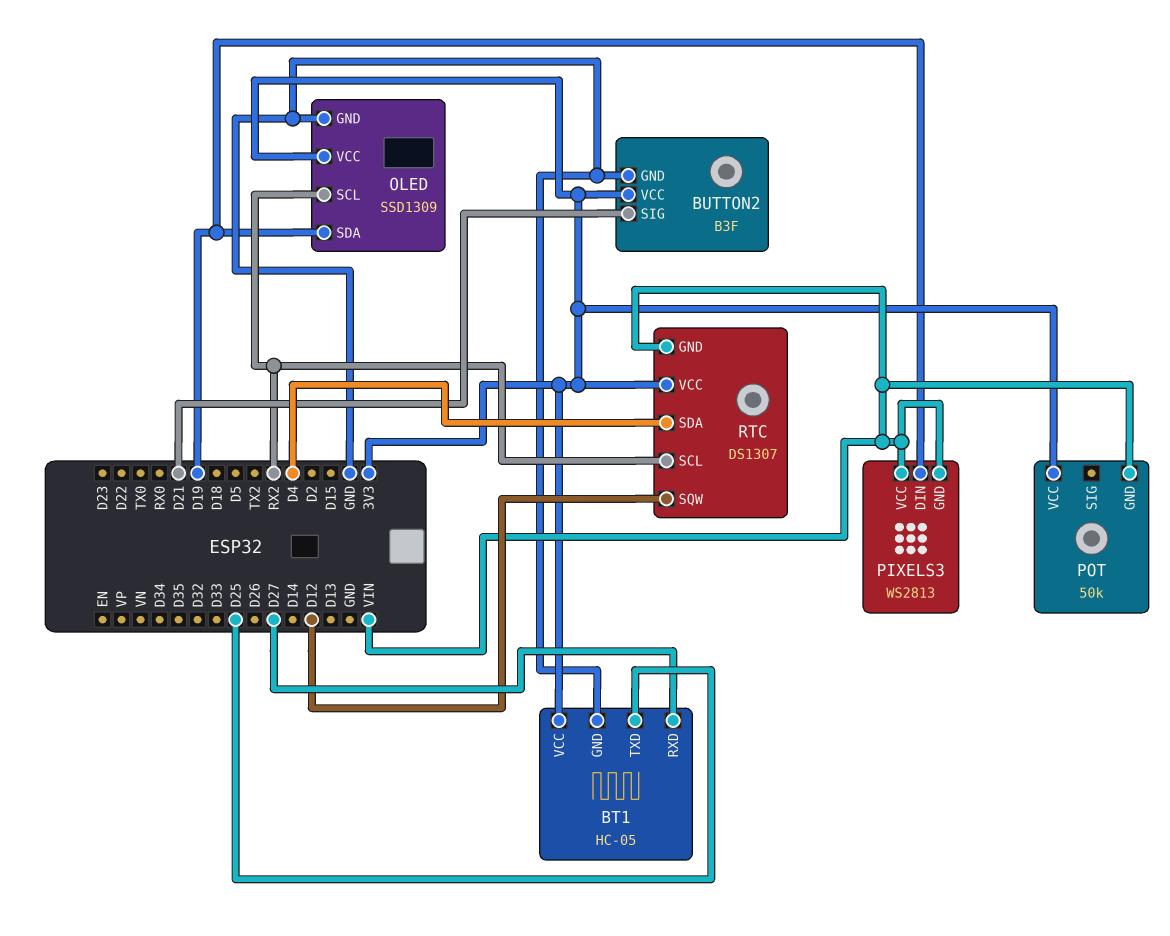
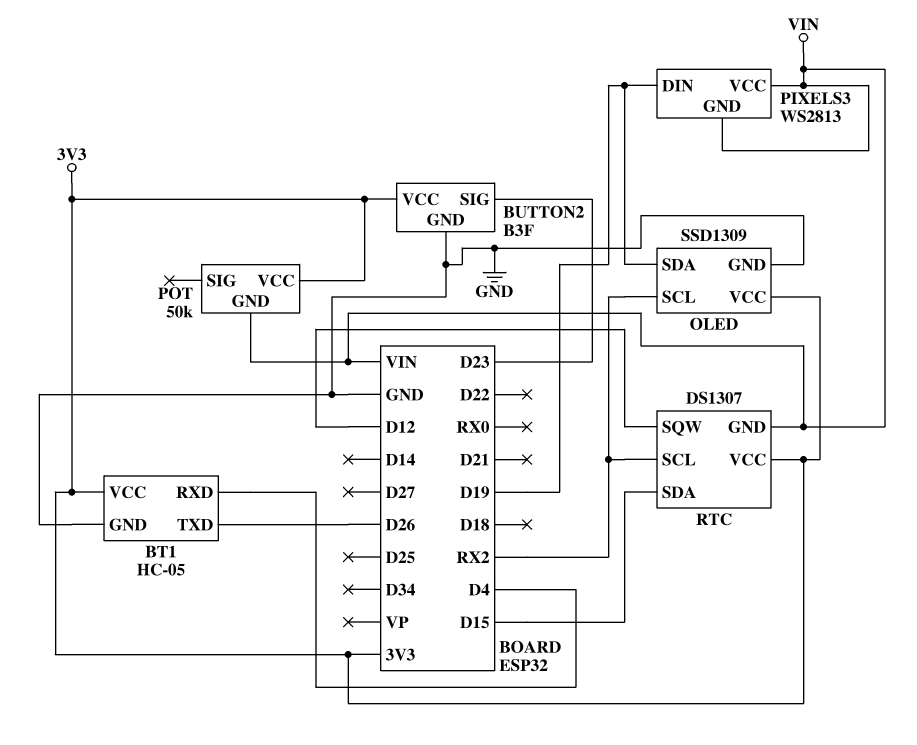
BT1 pin RXD: D27 -> D4
BT1 pin TXD: D25 -> D26
BUTTON2 pin SIG: D21 -> D23
RTC pin SDA: D4 -> D15

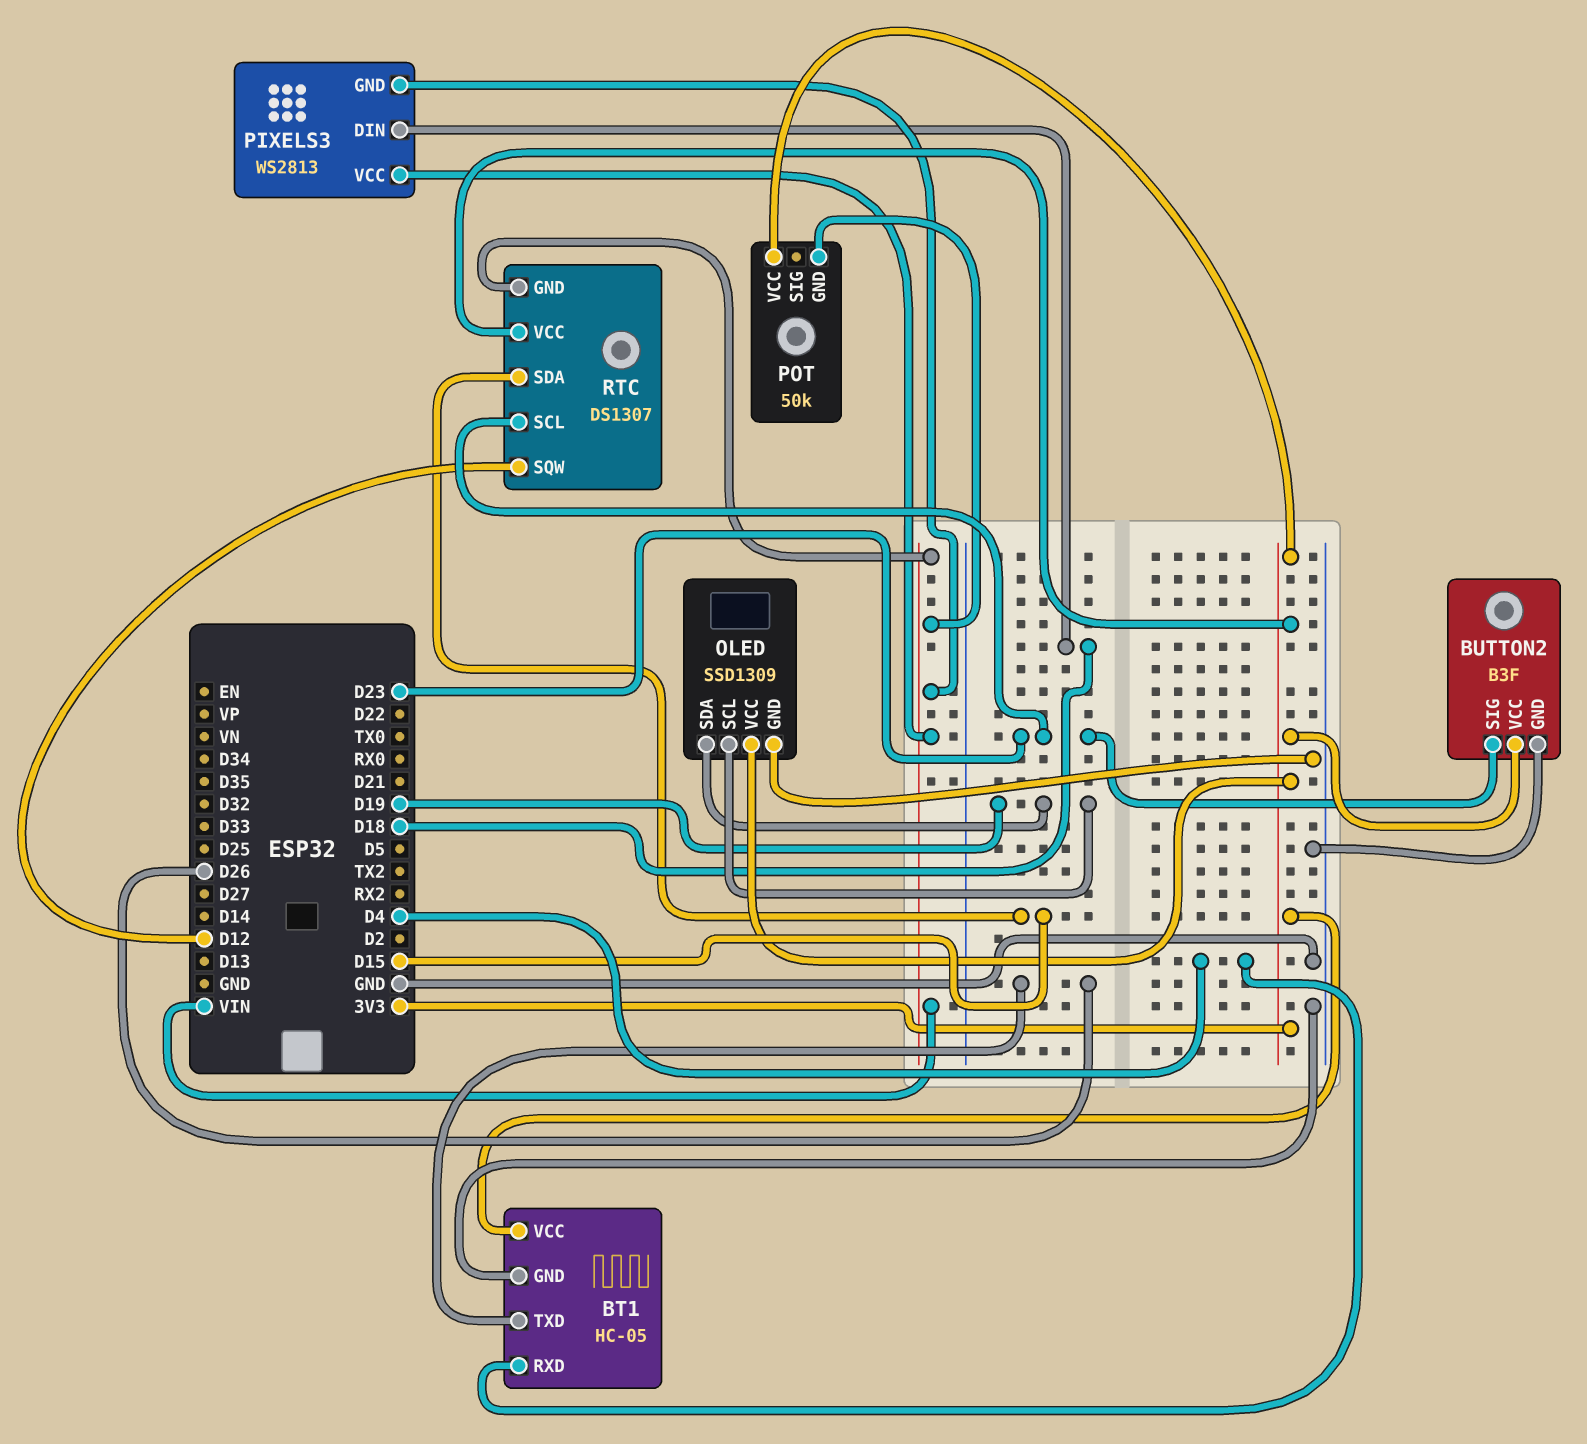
OLED pin SCL: RX2 -> D19
PIXELS3 pin DIN: D19 -> D18
RTC pin SCL: RX2 -> D23

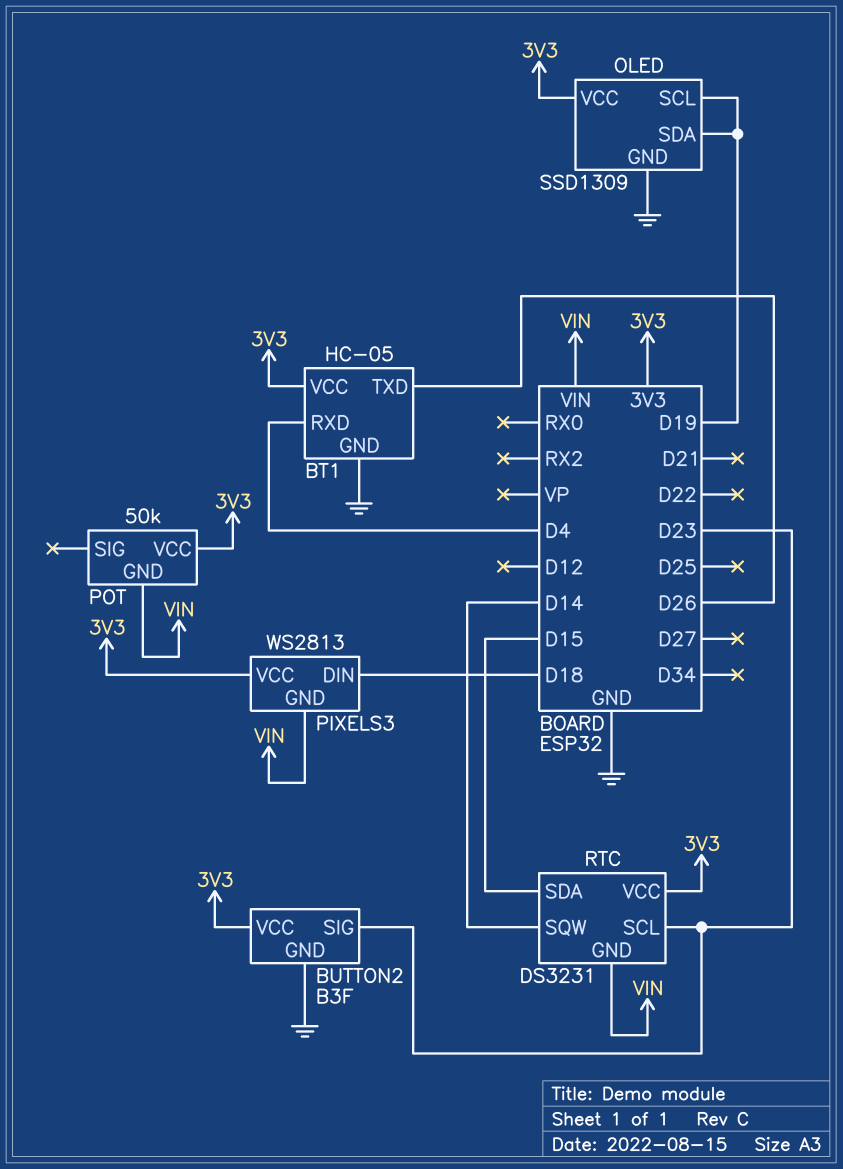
PIXELS3 pin VCC: VIN -> 3V3
RTC: DS1307 -> DS3231
RTC pin SQW: D12 -> D14

